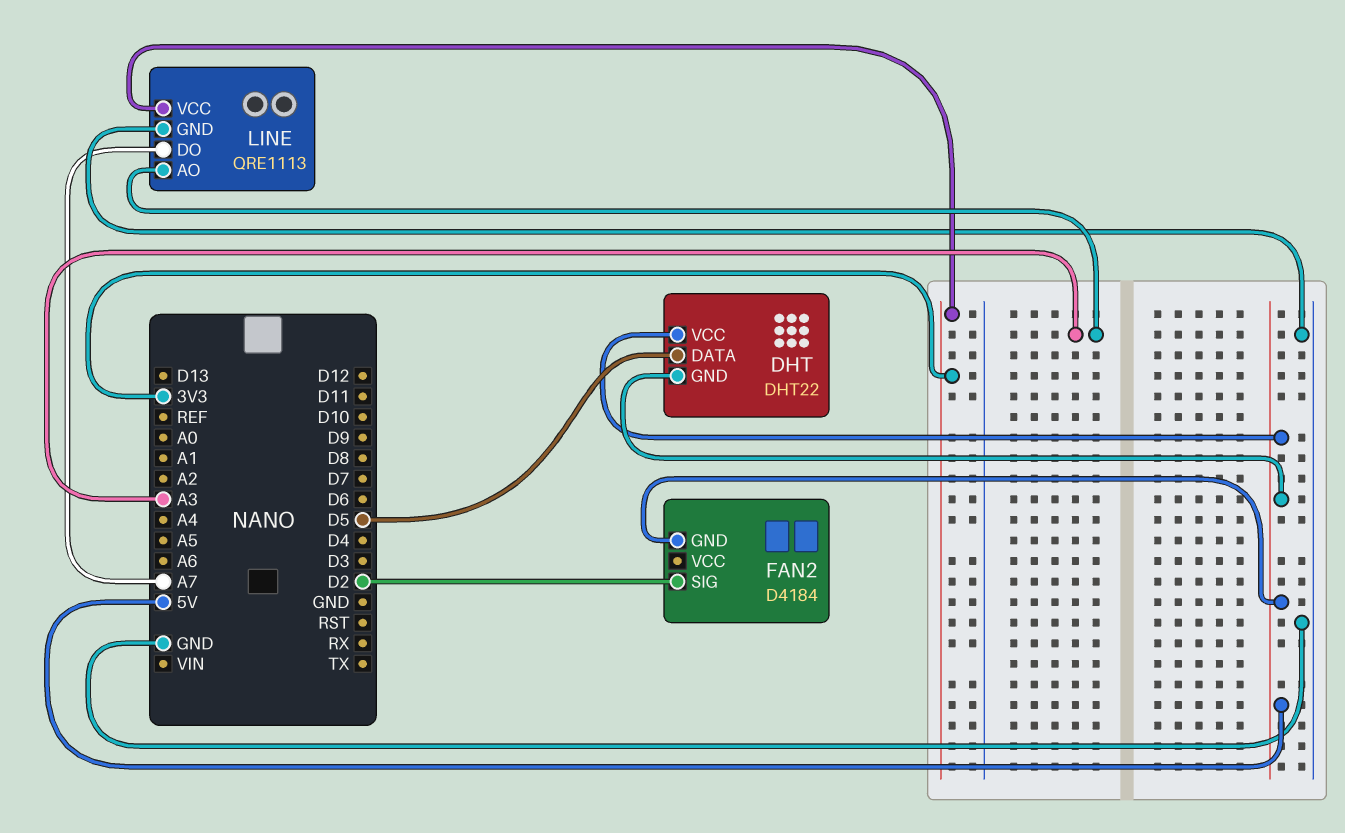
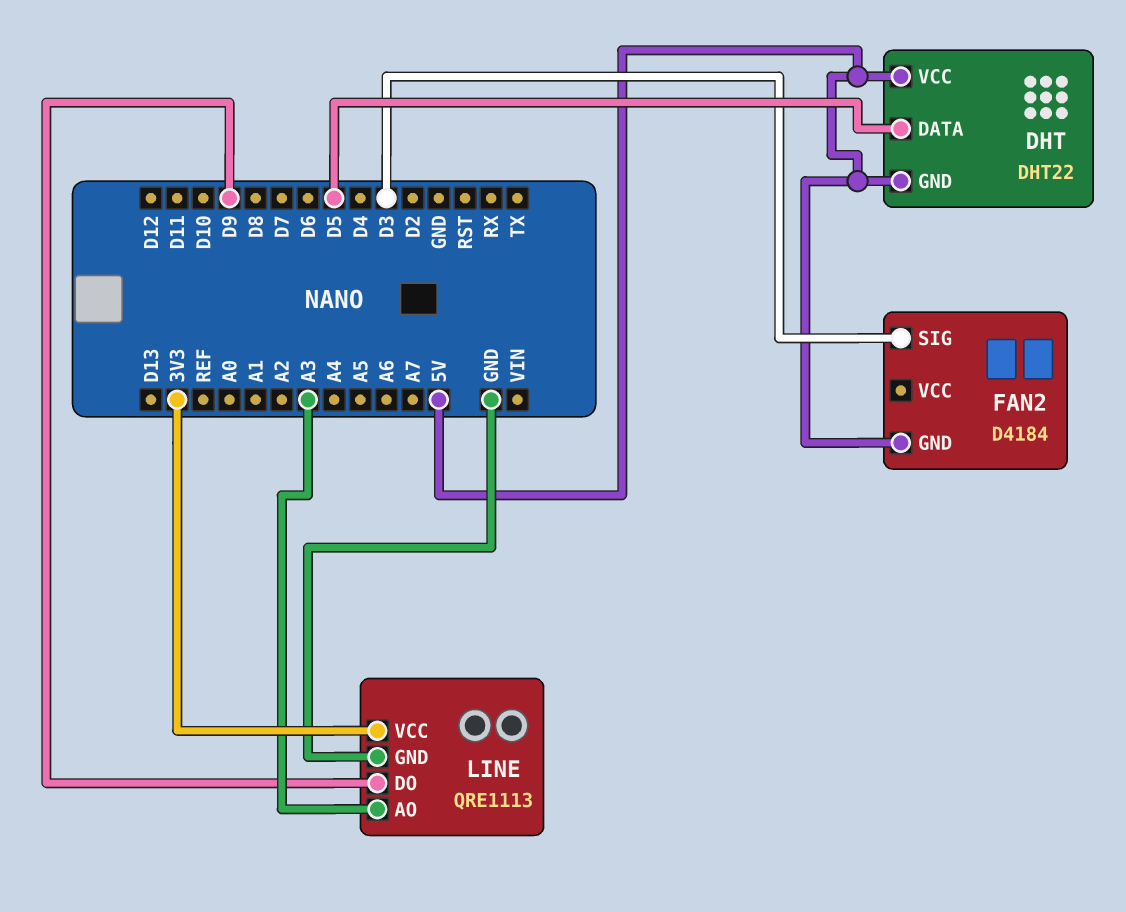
FAN2 pin SIG: D2 -> D3
LINE pin DO: A7 -> D9

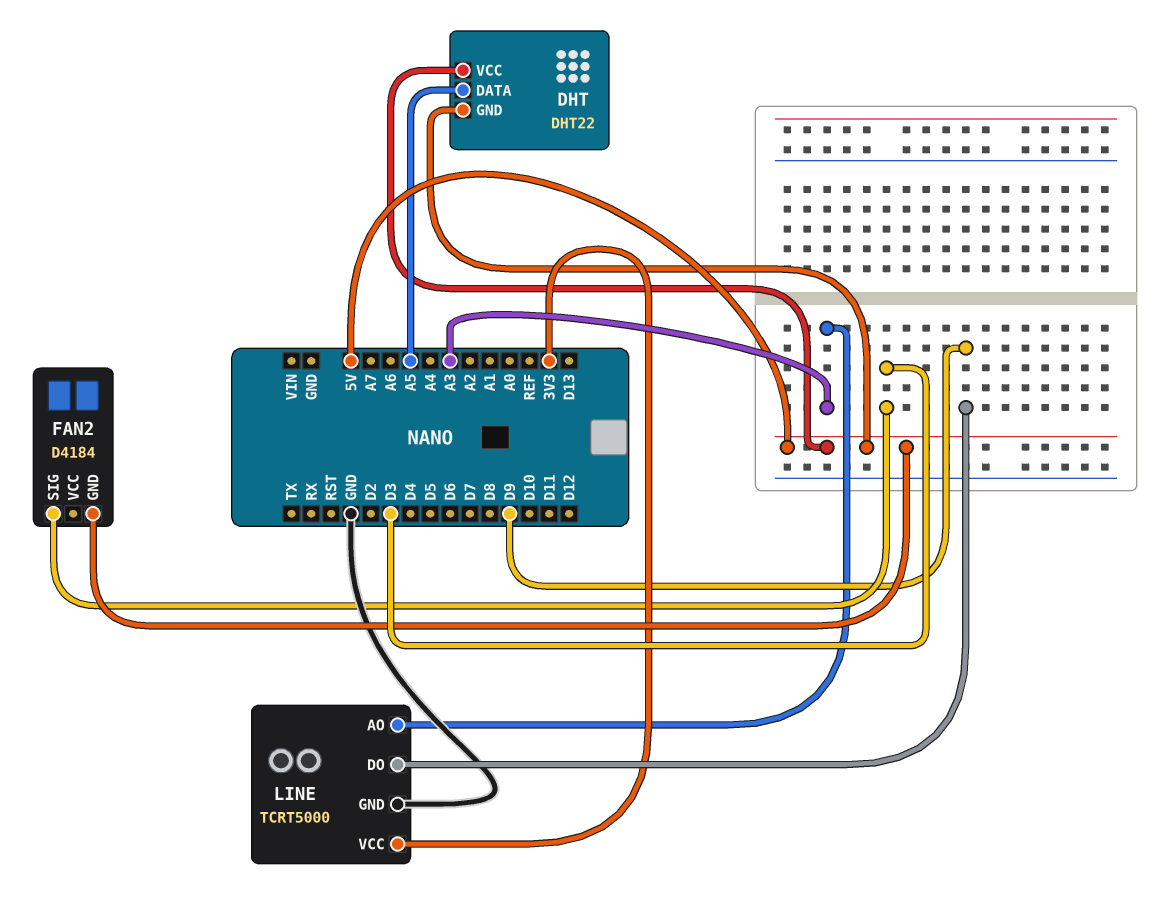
DHT pin DATA: D5 -> A5
LINE: QRE1113 -> TCRT5000

